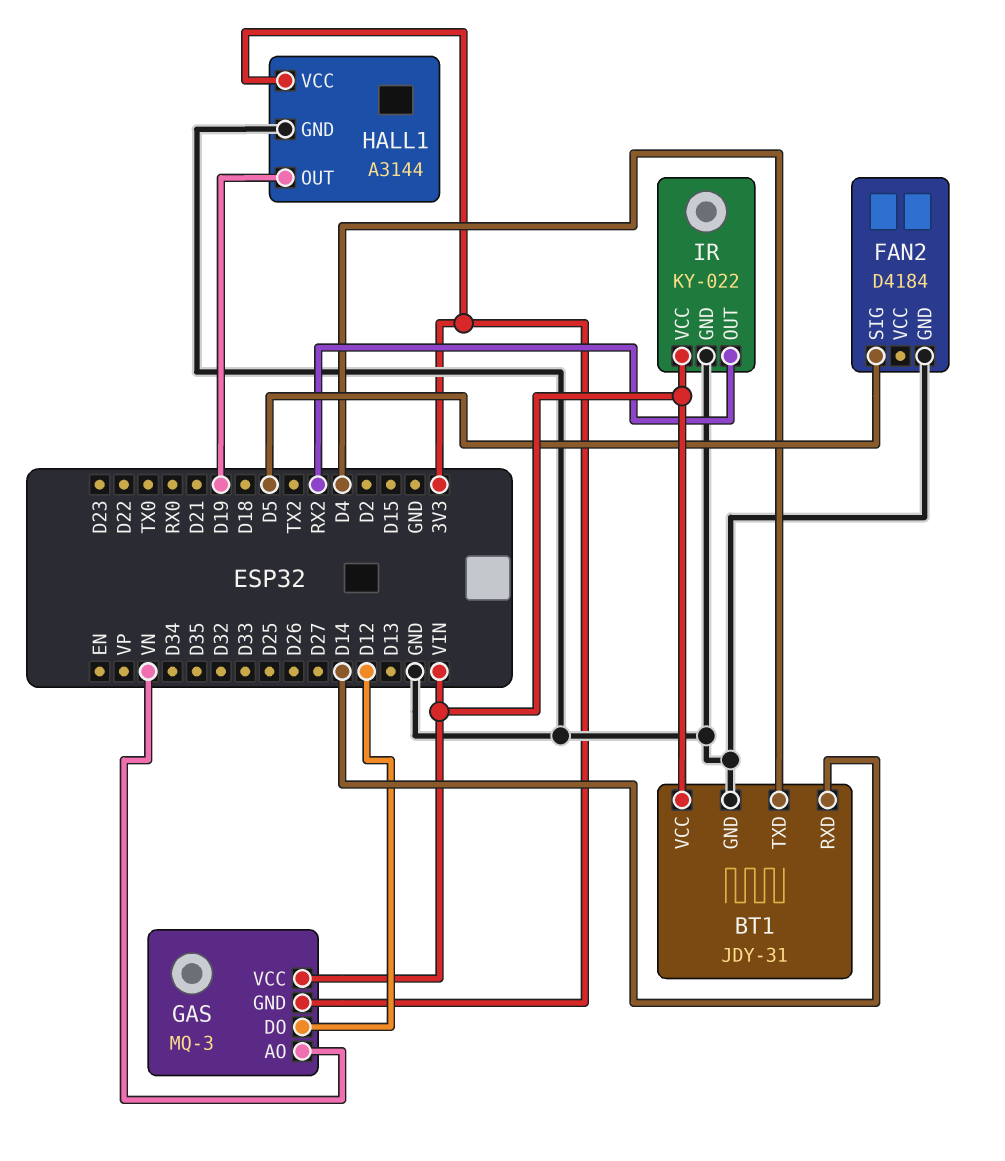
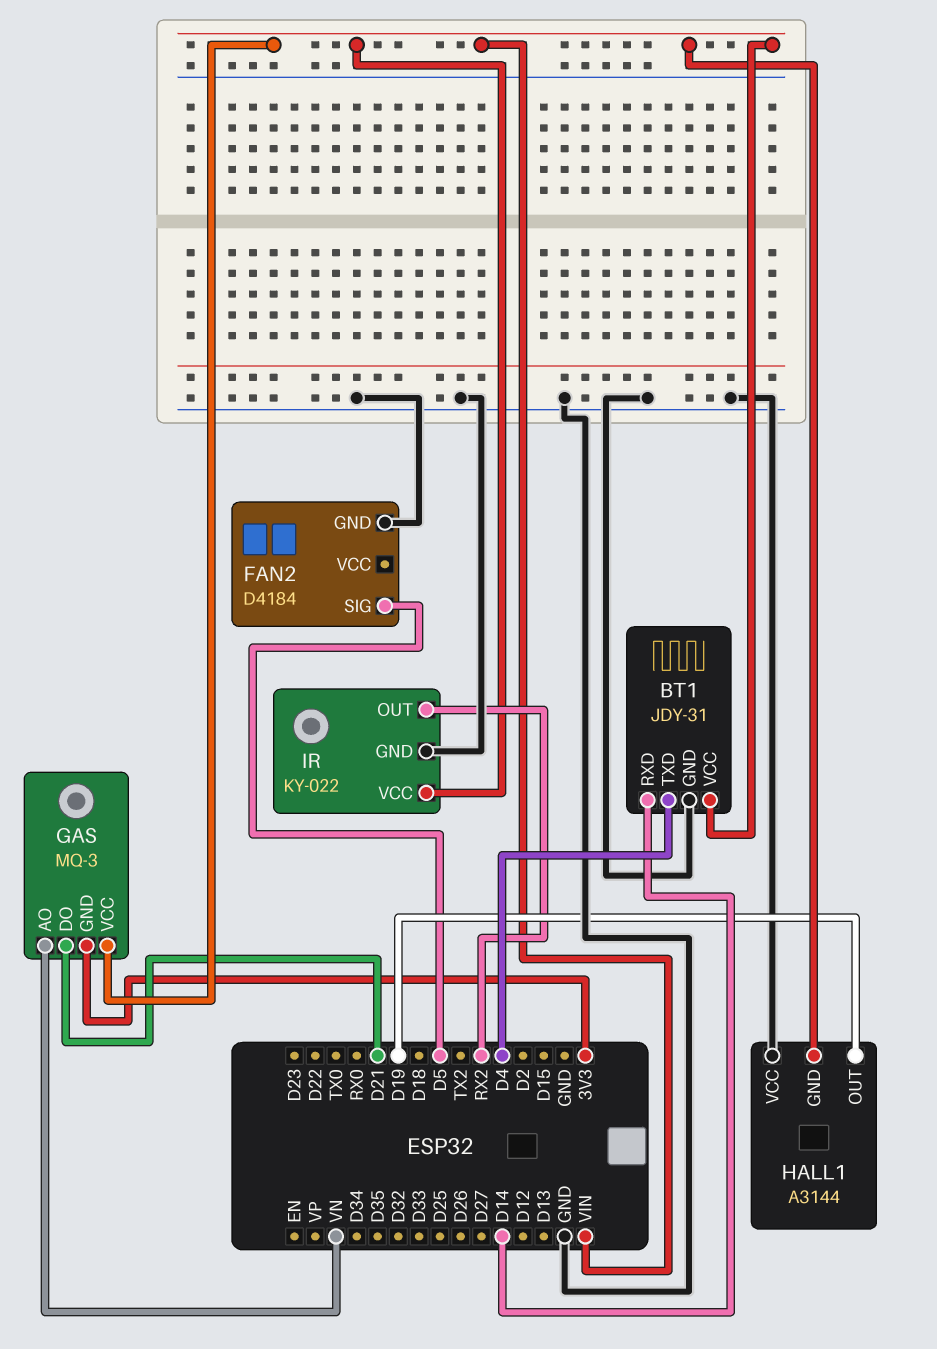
GAS pin DO: D12 -> D21
HALL1 pin GND: GND -> VIN
HALL1 pin VCC: 3V3 -> GND

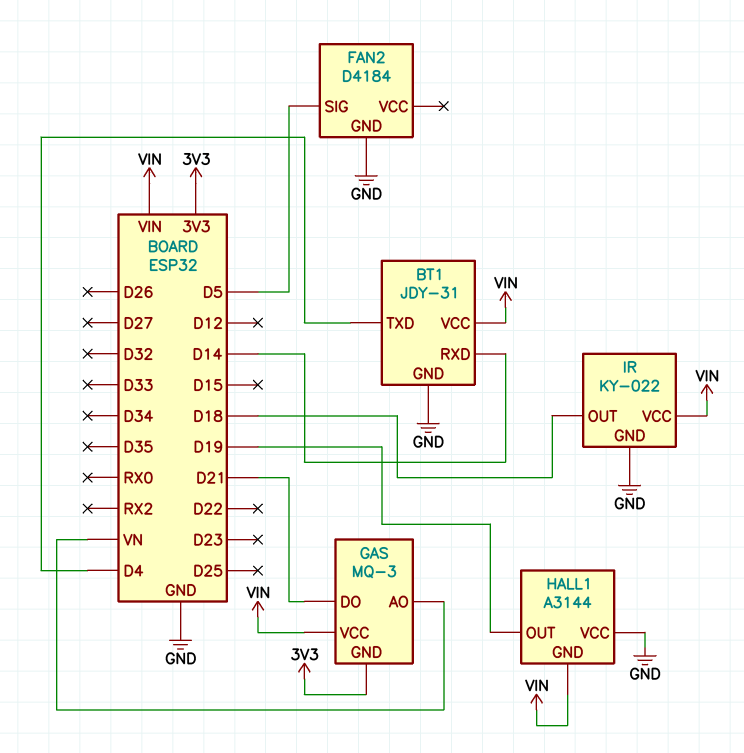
IR pin OUT: RX2 -> D18

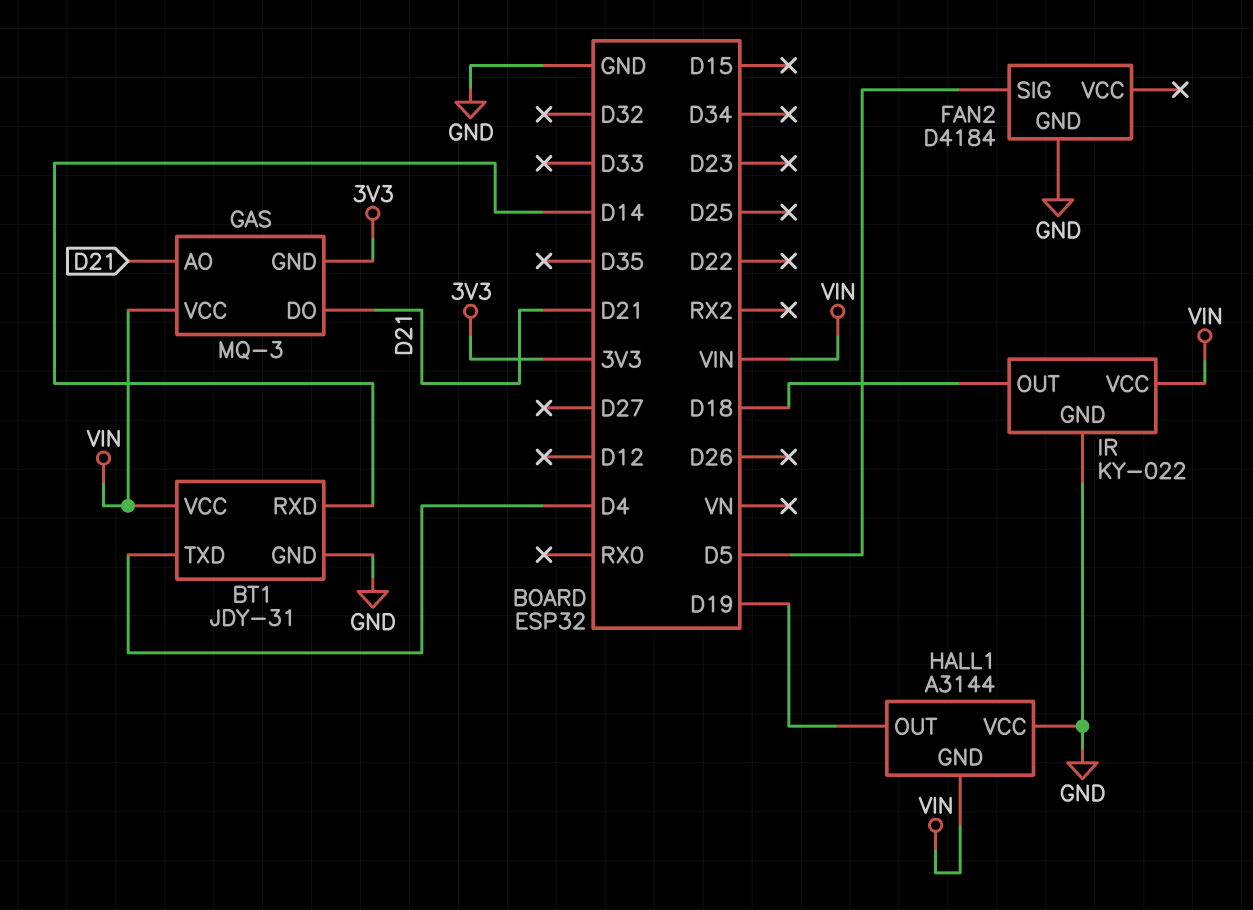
GAS pin AO: VN -> D21

